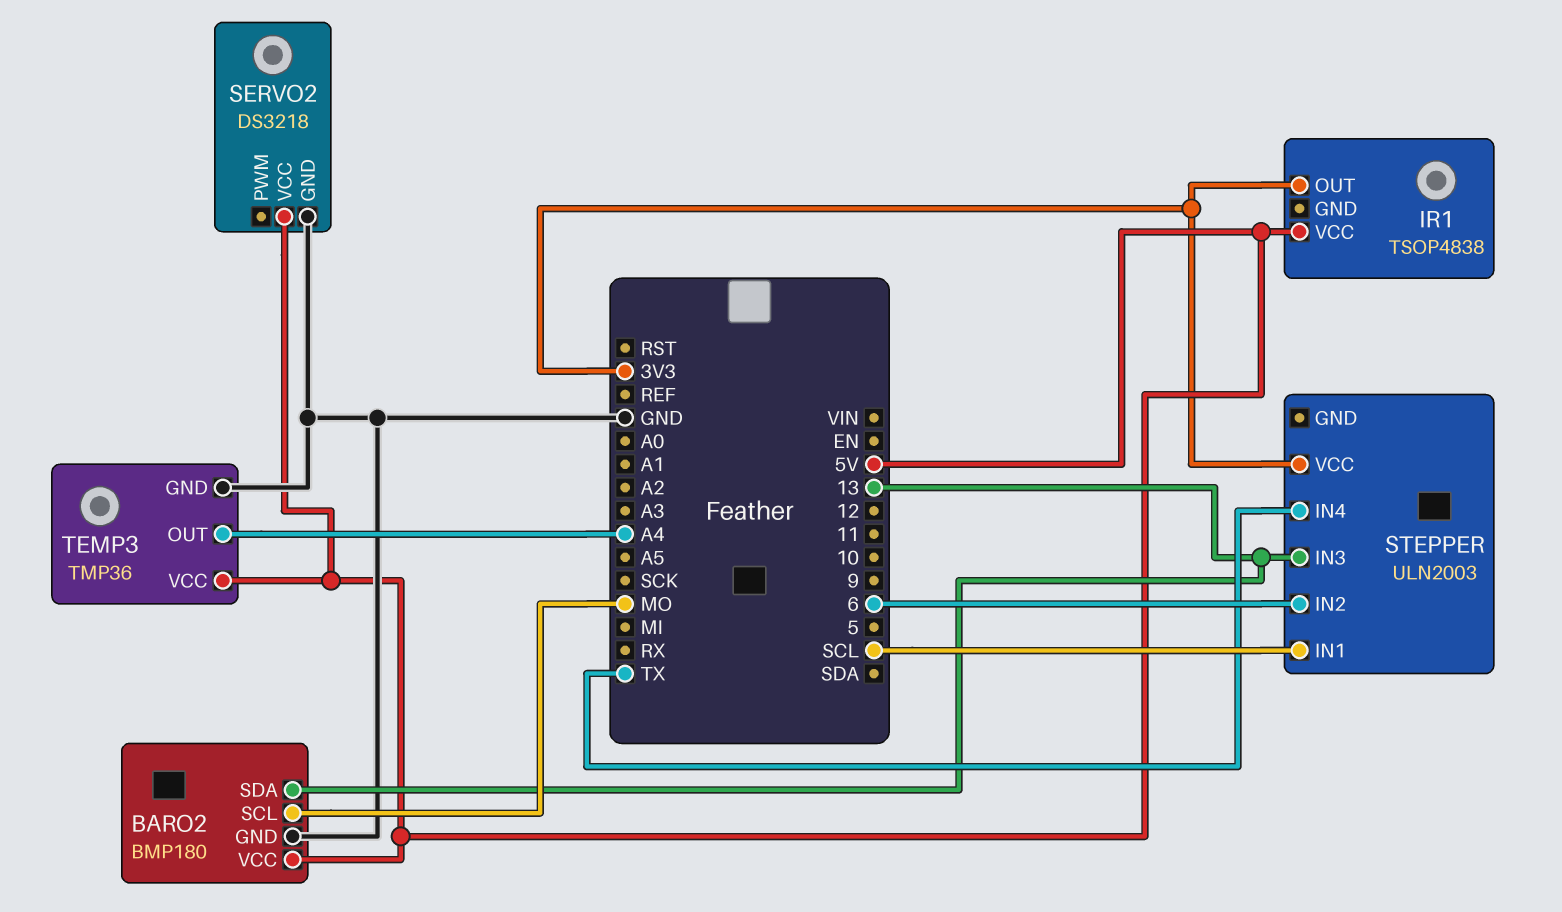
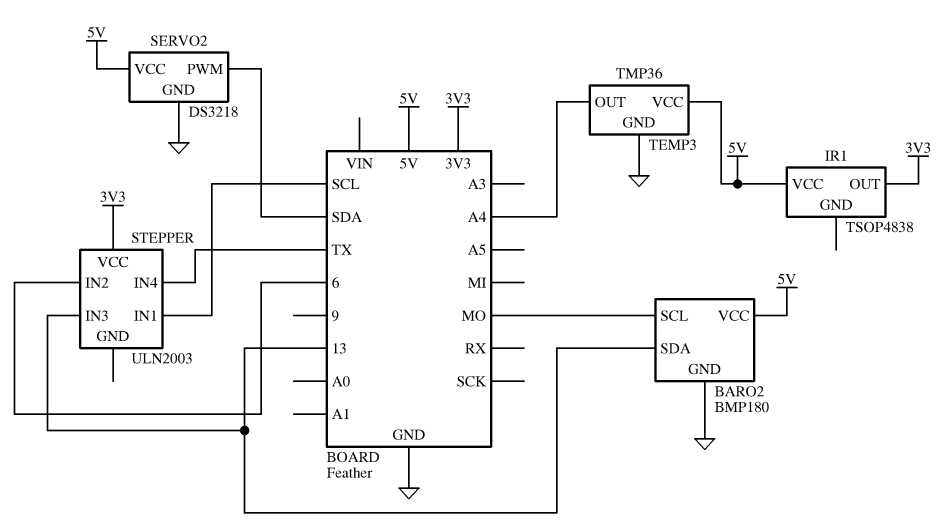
SERVO2 pin PWM: none -> SDA

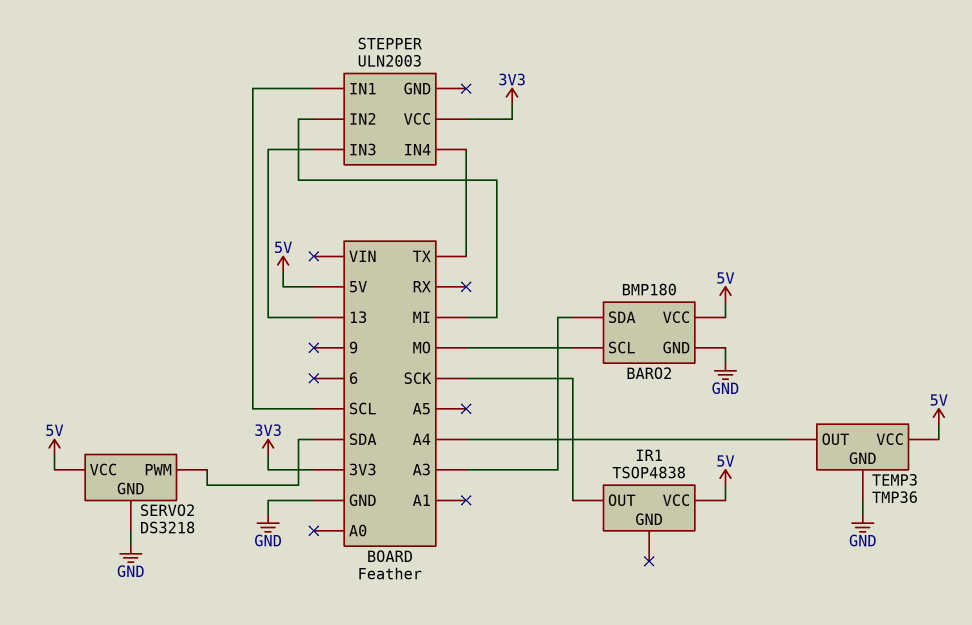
BARO2 pin SDA: 13 -> A3
IR1 pin OUT: 3V3 -> SCK
STEPPER pin IN2: 6 -> MI

